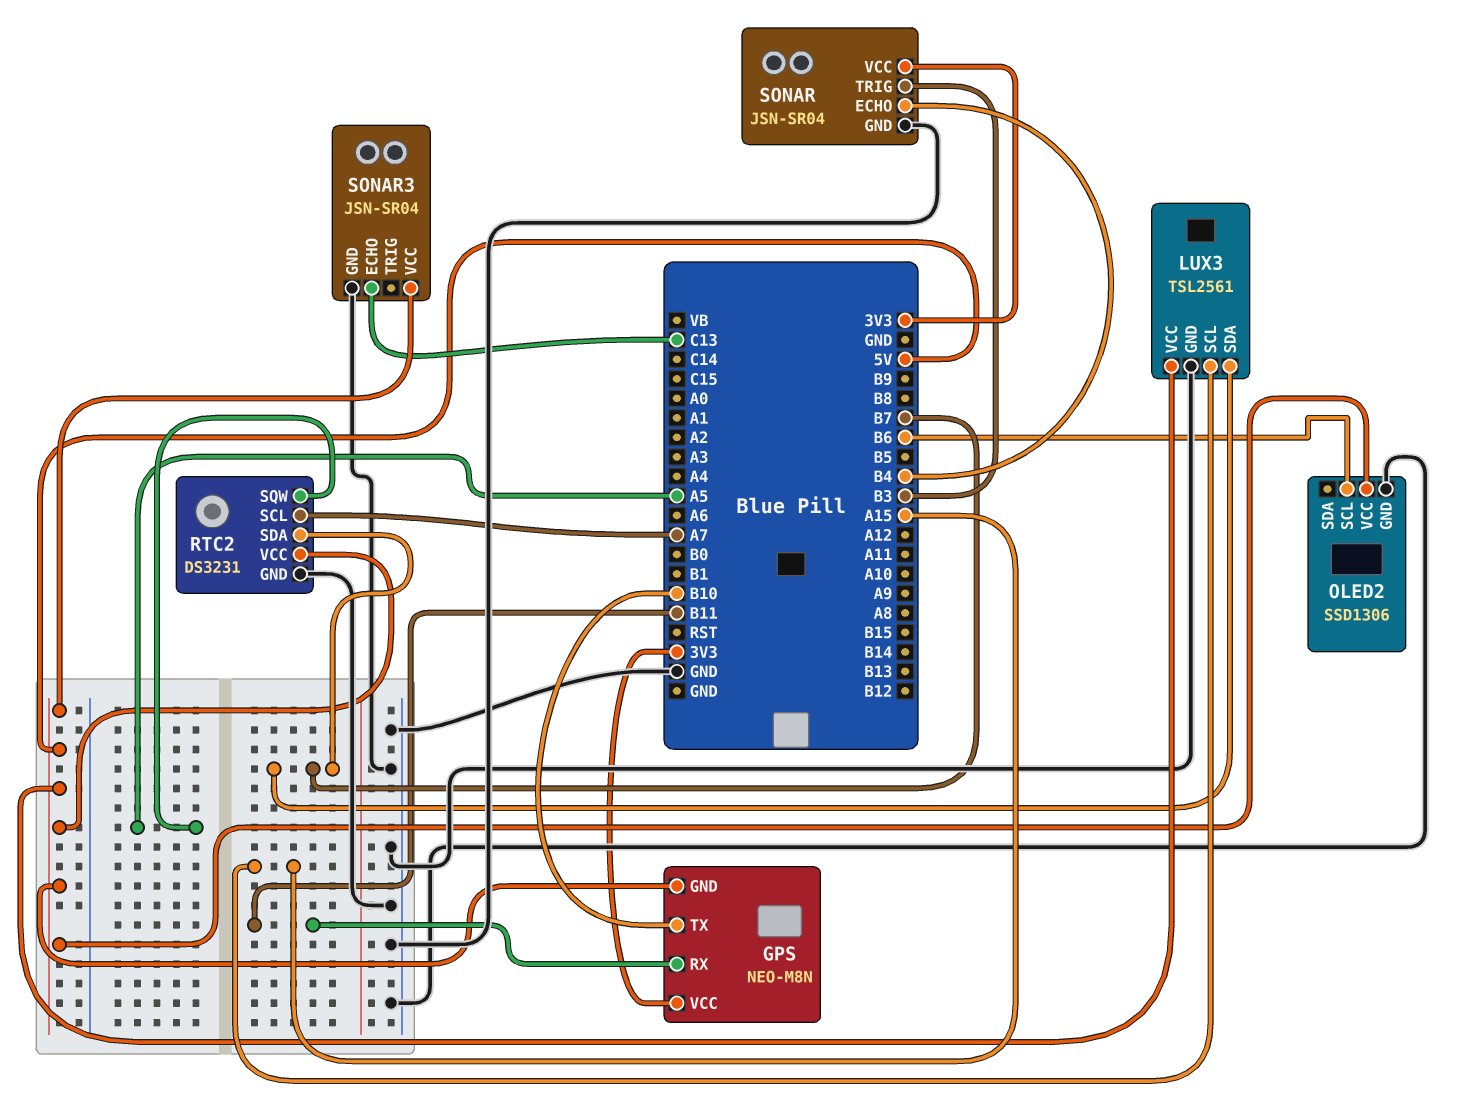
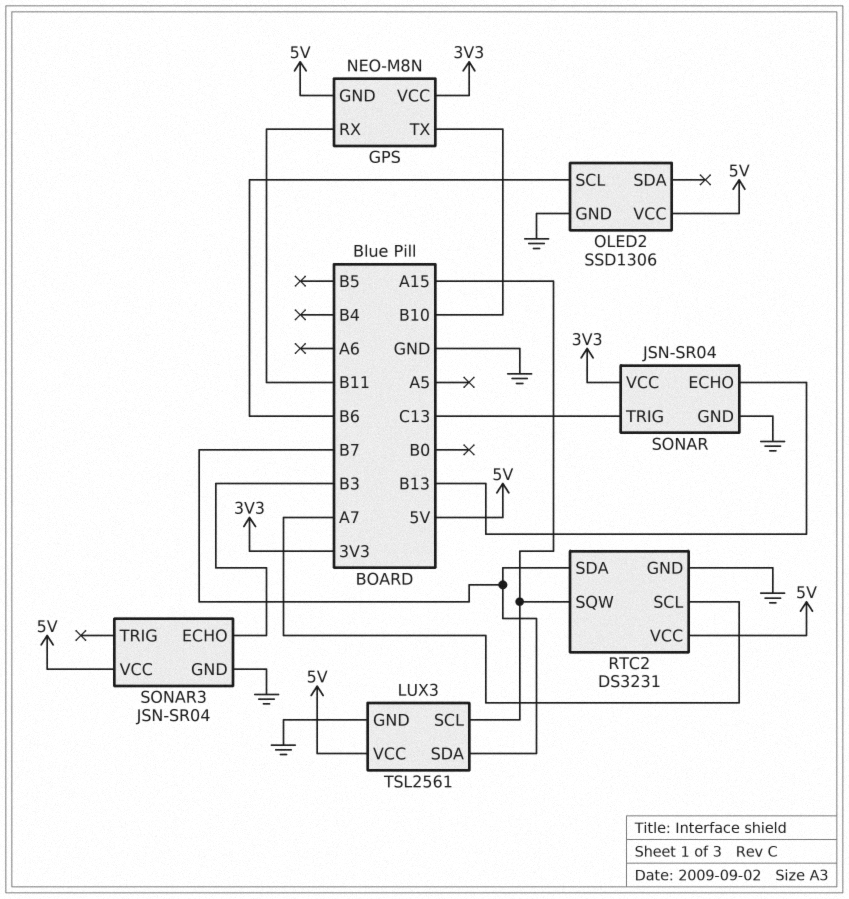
RTC2 pin SQW: A5 -> A15
SONAR pin ECHO: B4 -> B13
SONAR pin TRIG: B3 -> C13
SONAR3 pin ECHO: C13 -> B3

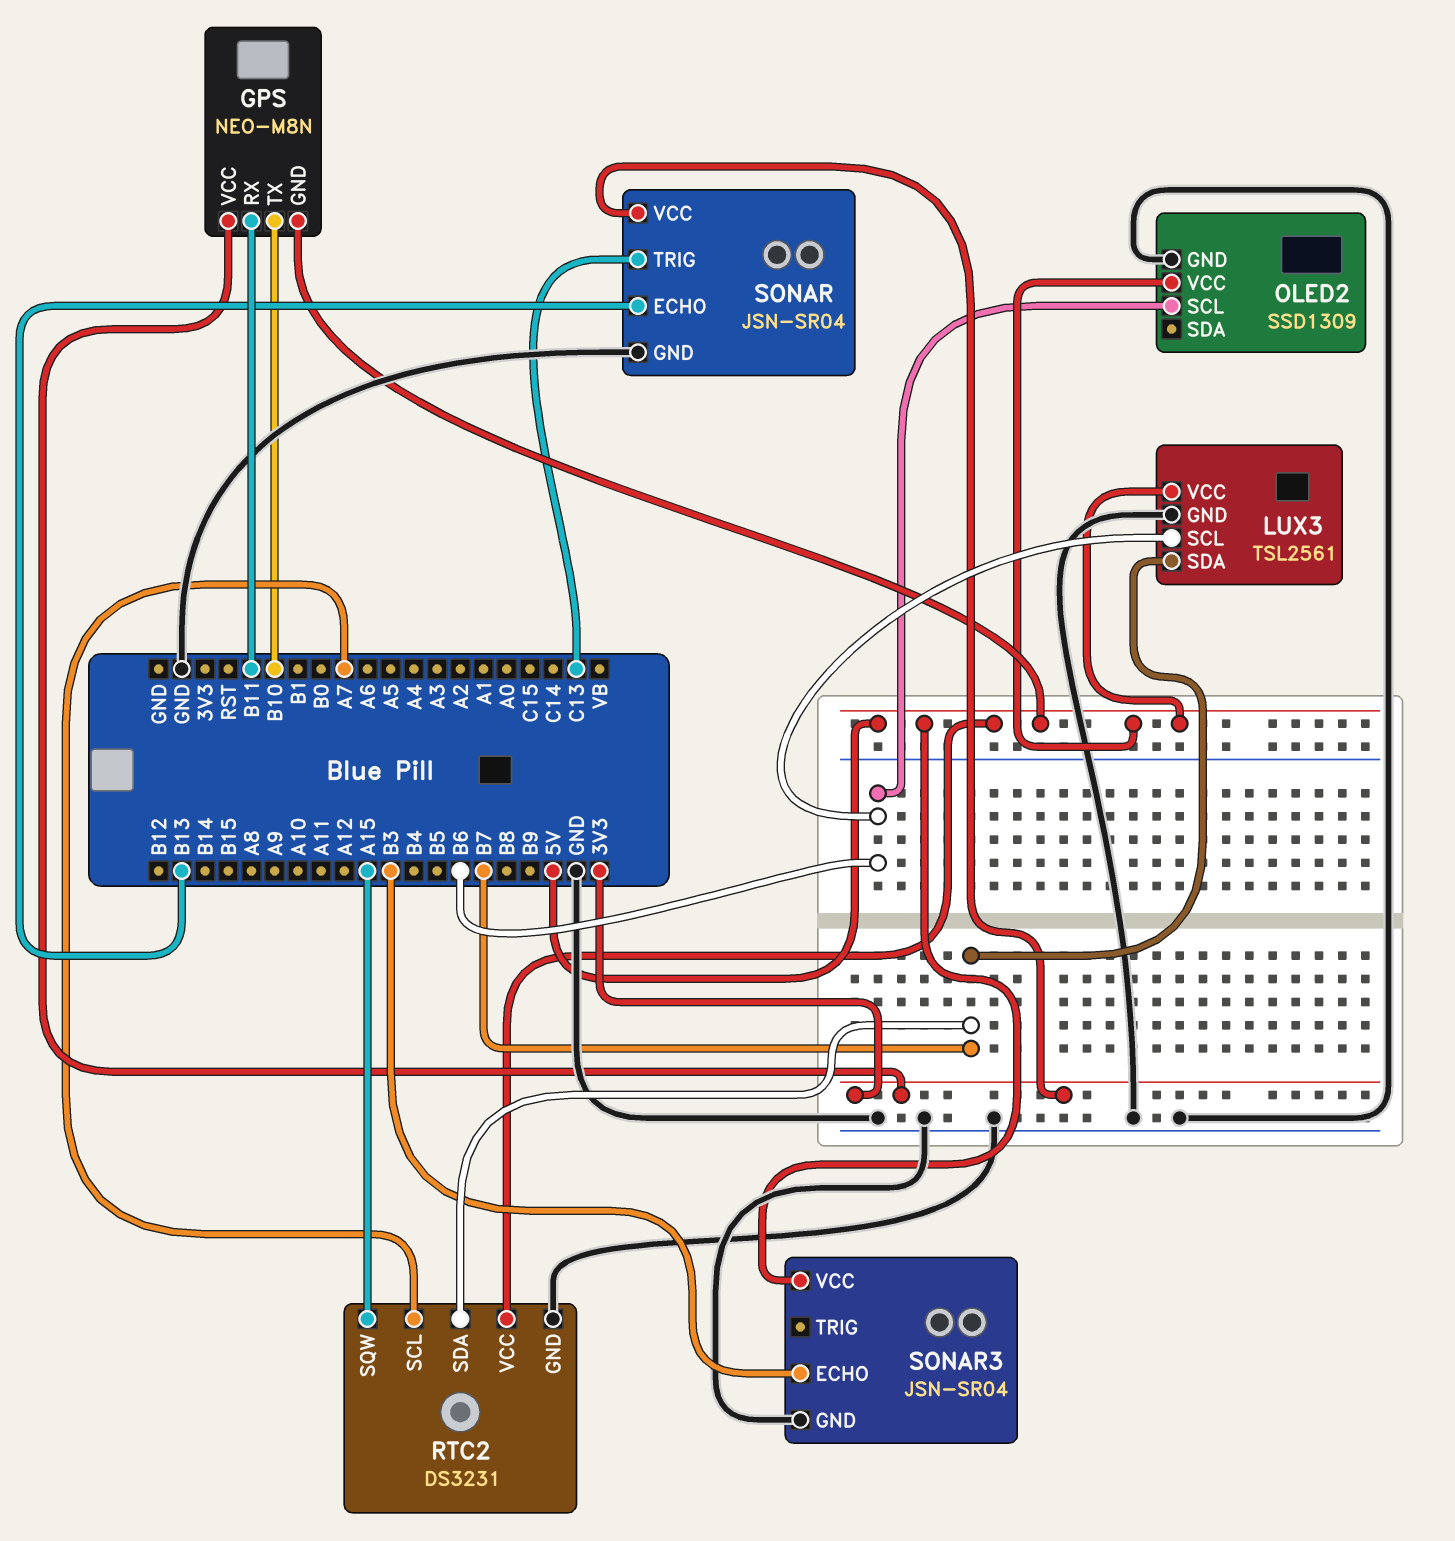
LUX3 pin SCL: A15 -> B6
OLED2: SSD1306 -> SSD1309

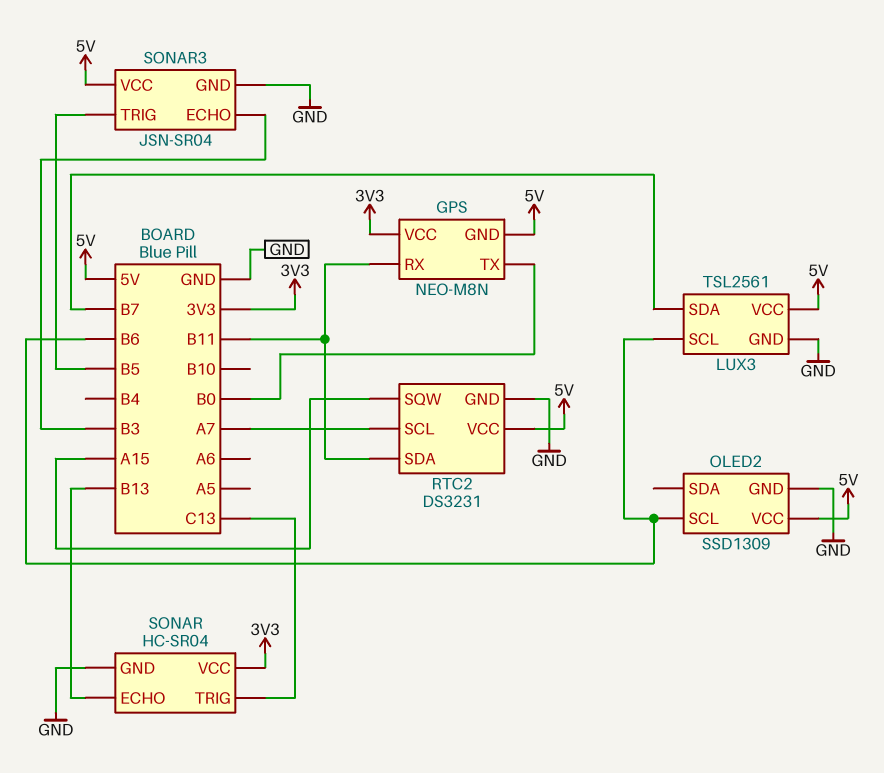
GPS pin TX: B10 -> B0
RTC2 pin SDA: B7 -> B11
SONAR: JSN-SR04 -> HC-SR04
SONAR3 pin TRIG: none -> B5

